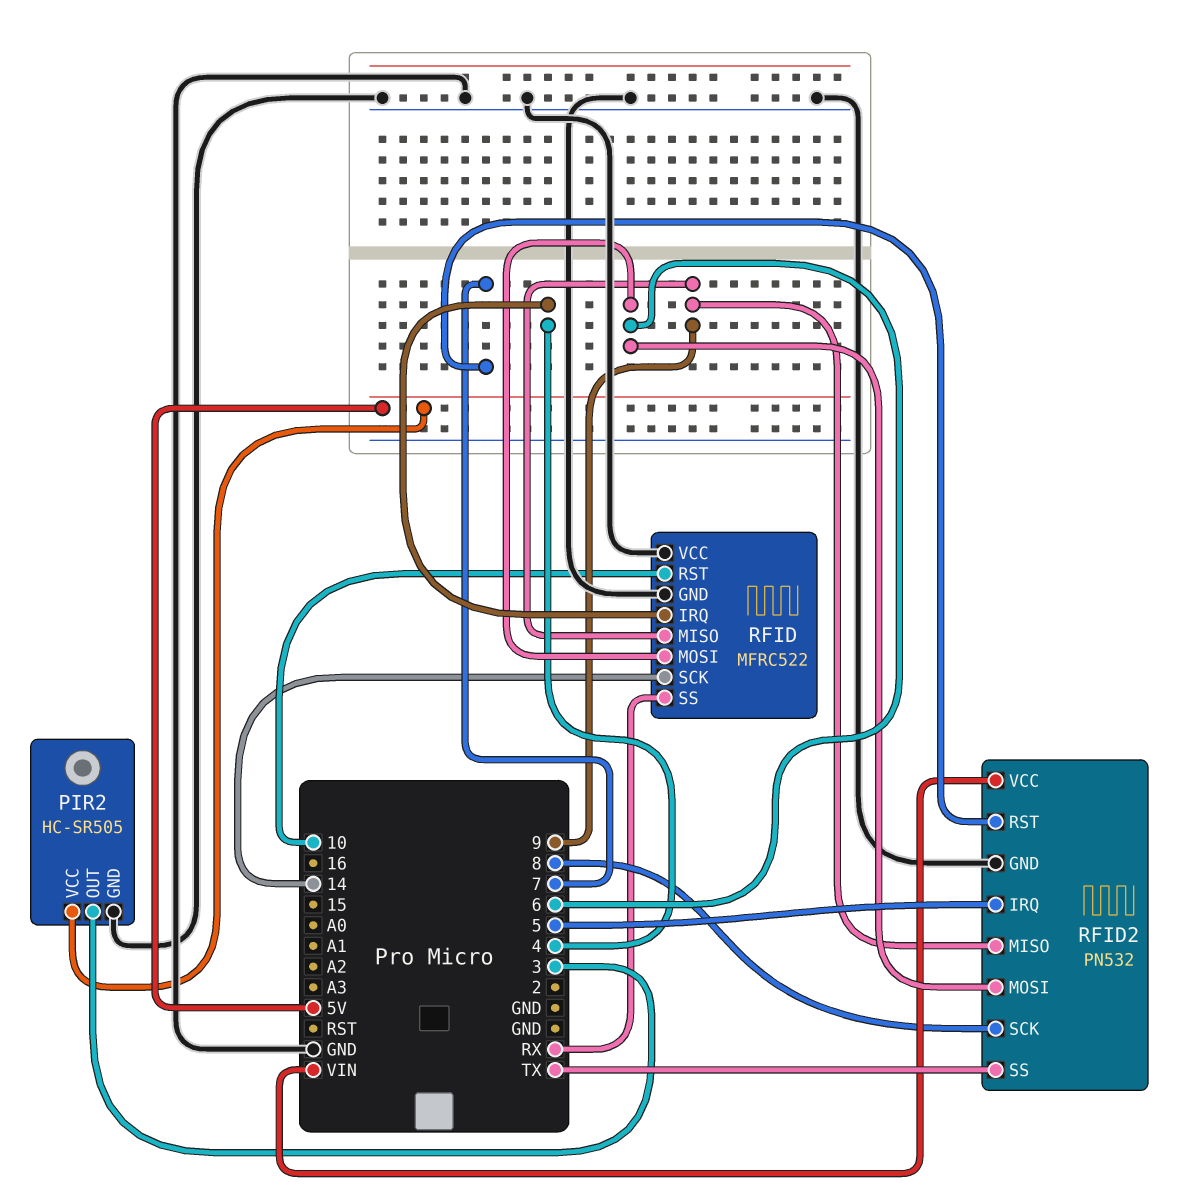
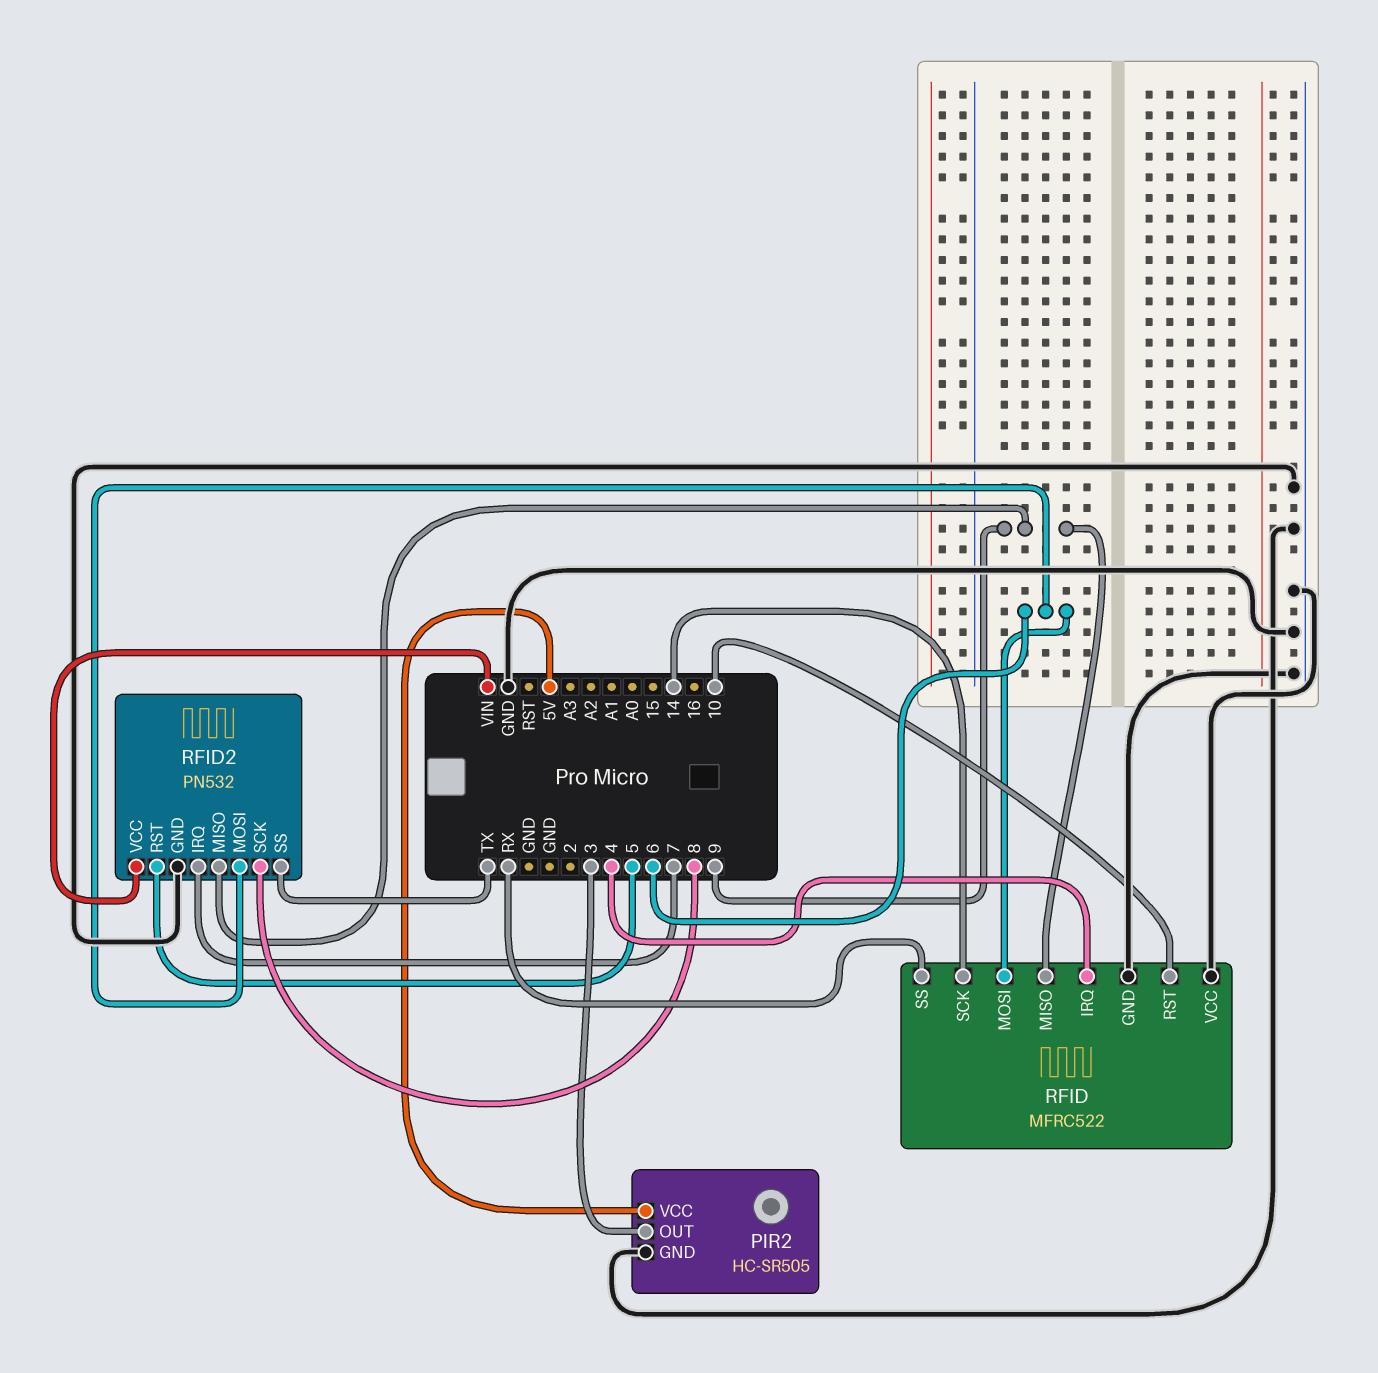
RFID2 pin IRQ: 5 -> 7
RFID2 pin RST: 7 -> 5

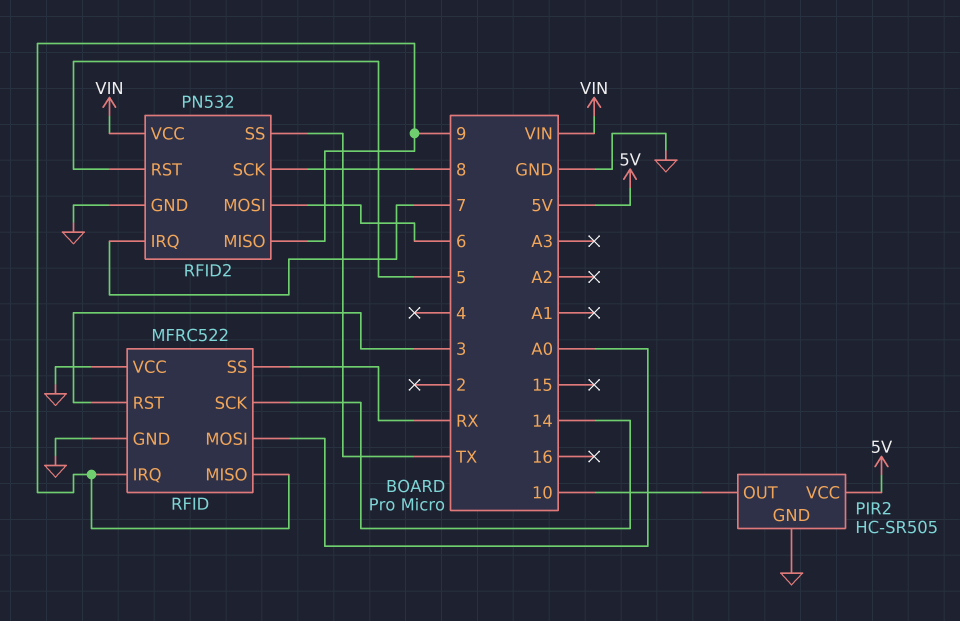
PIR2 pin OUT: 3 -> 10
RFID pin IRQ: 4 -> 9
RFID pin MOSI: 6 -> A0
RFID pin RST: 10 -> 3

